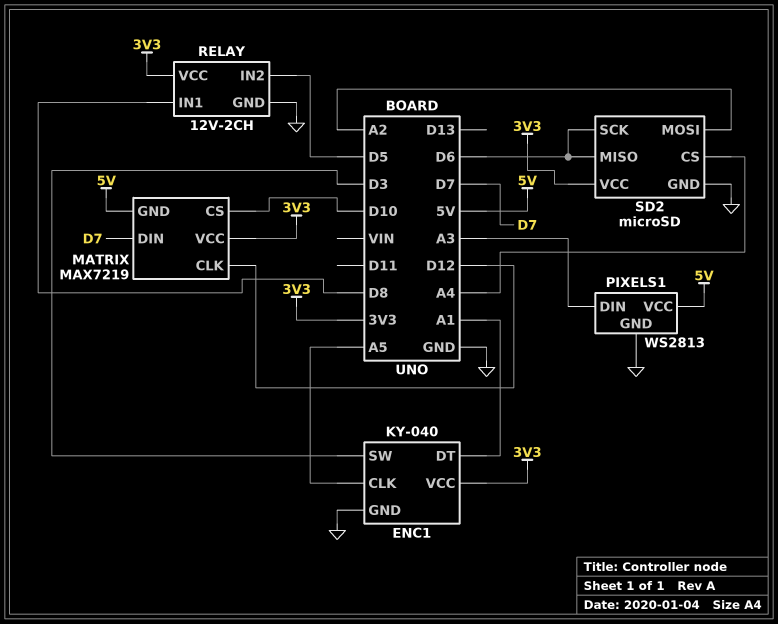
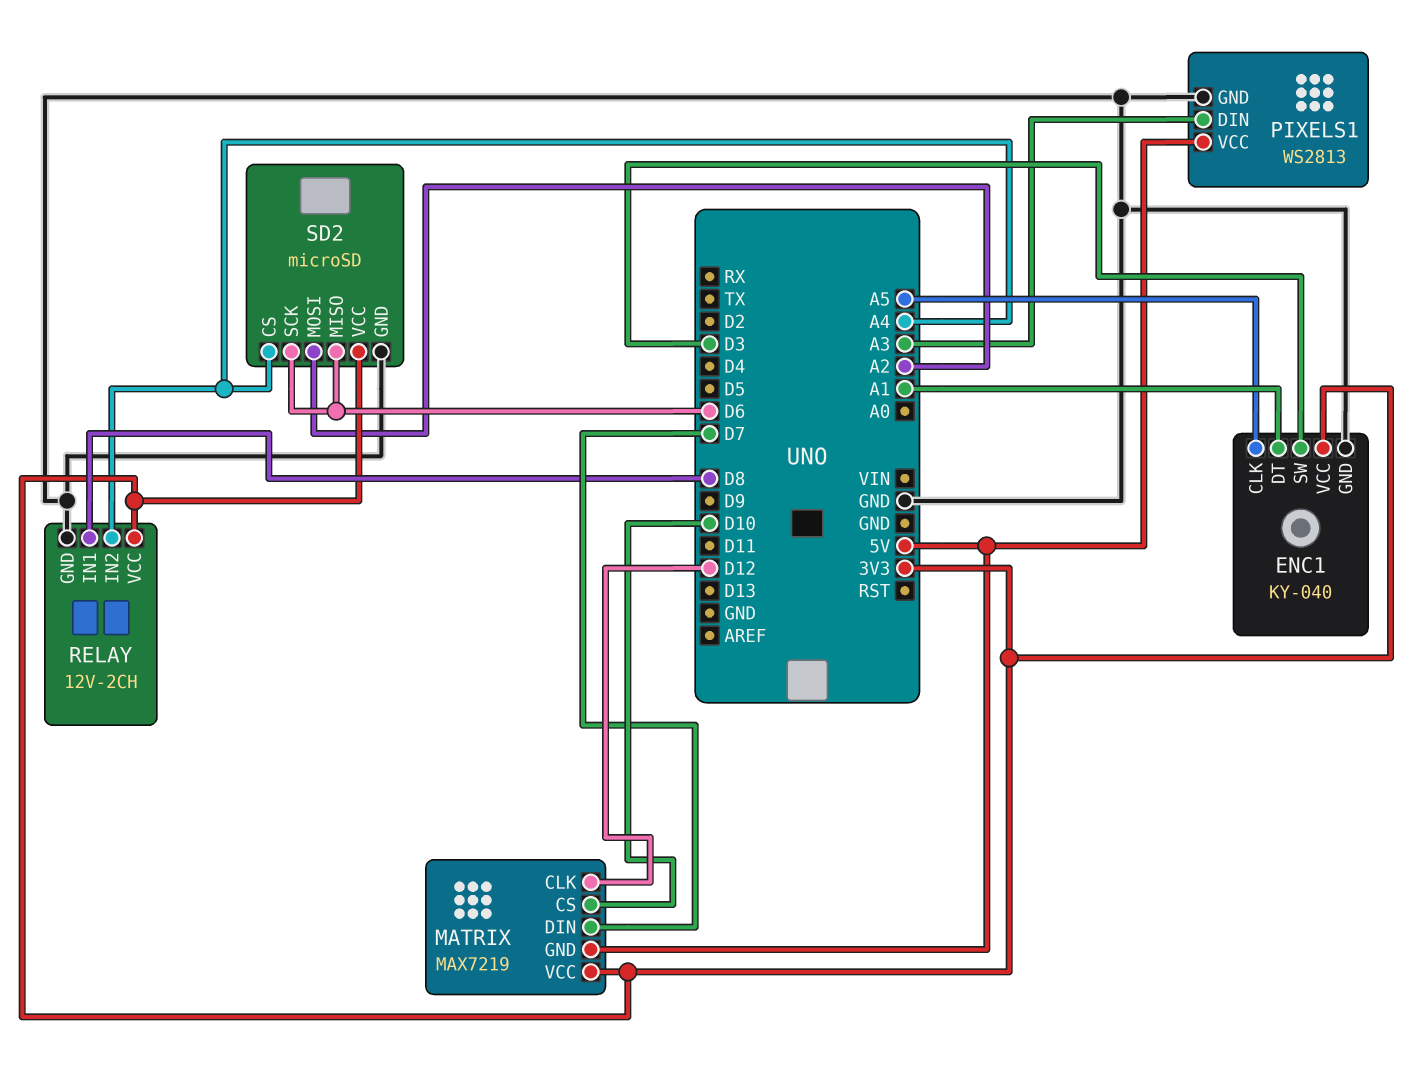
RELAY pin IN2: D5 -> A4

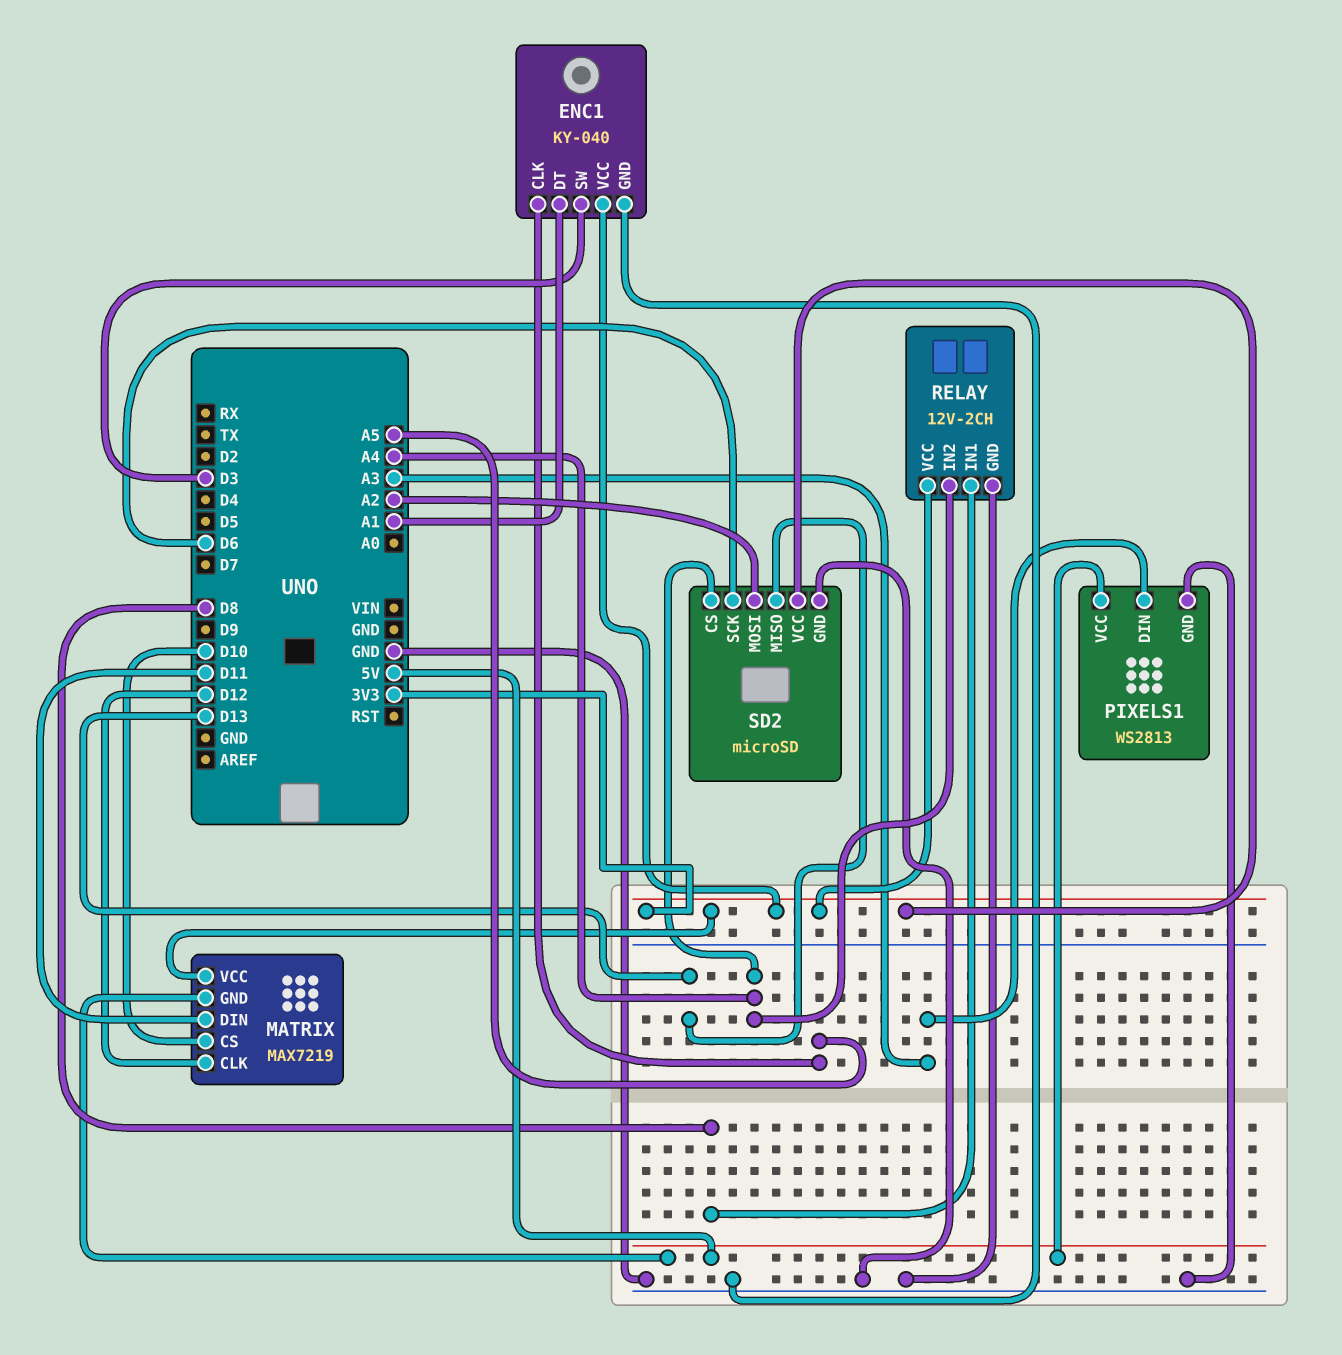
MATRIX pin DIN: D7 -> D11
SD2 pin MISO: D6 -> D13

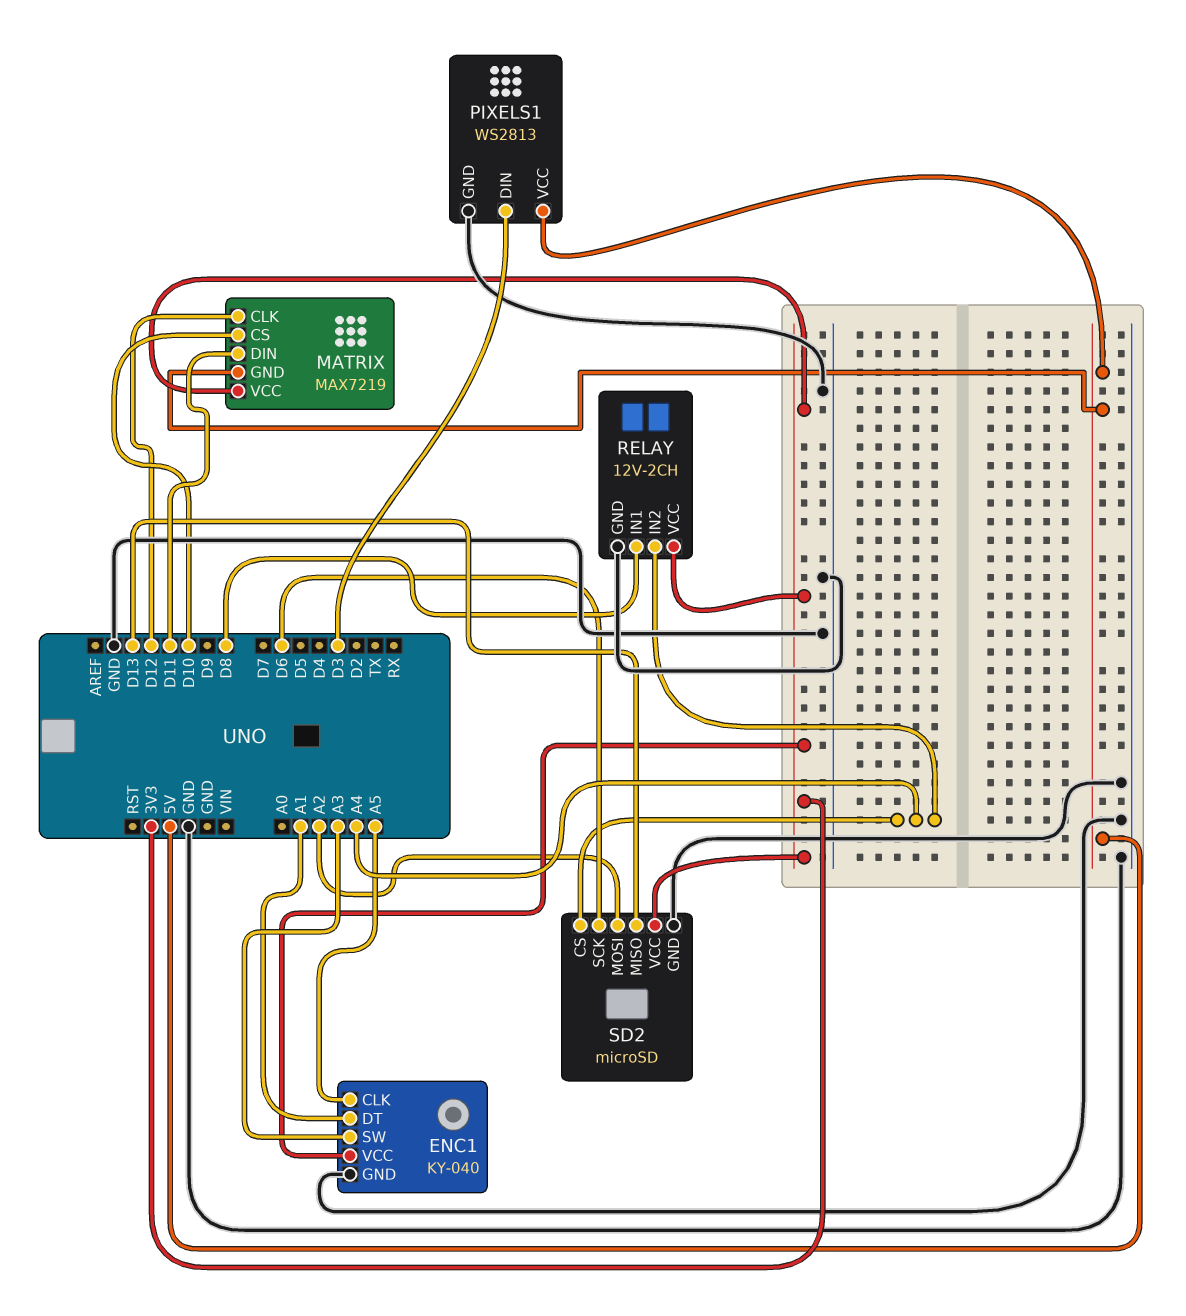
ENC1 pin SW: D3 -> A3
PIXELS1 pin DIN: A3 -> D3

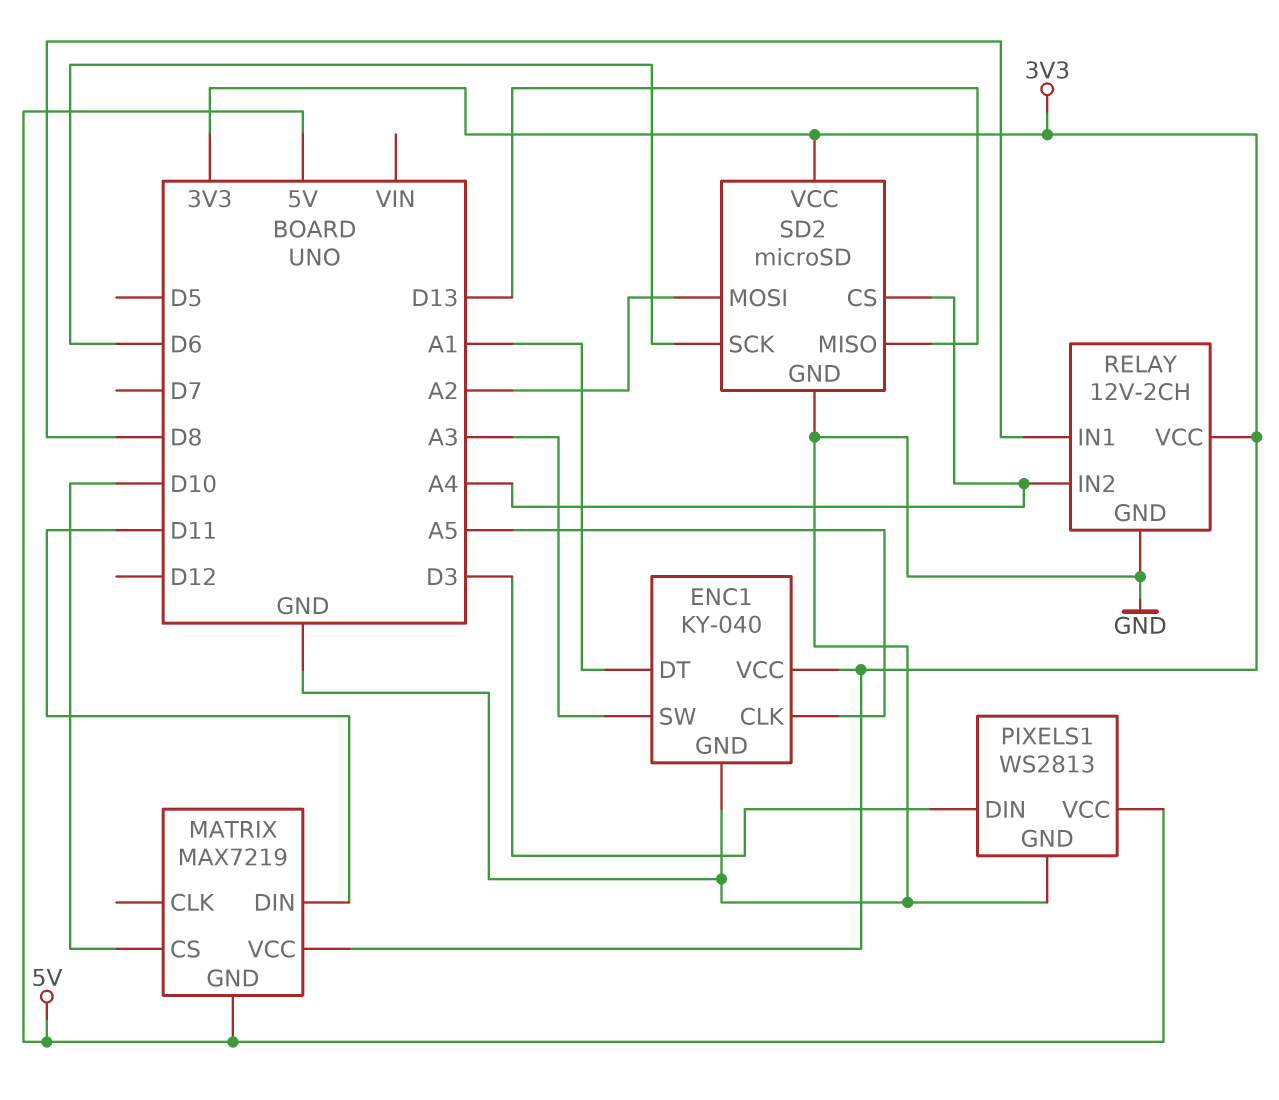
MATRIX pin CLK: D12 -> none

